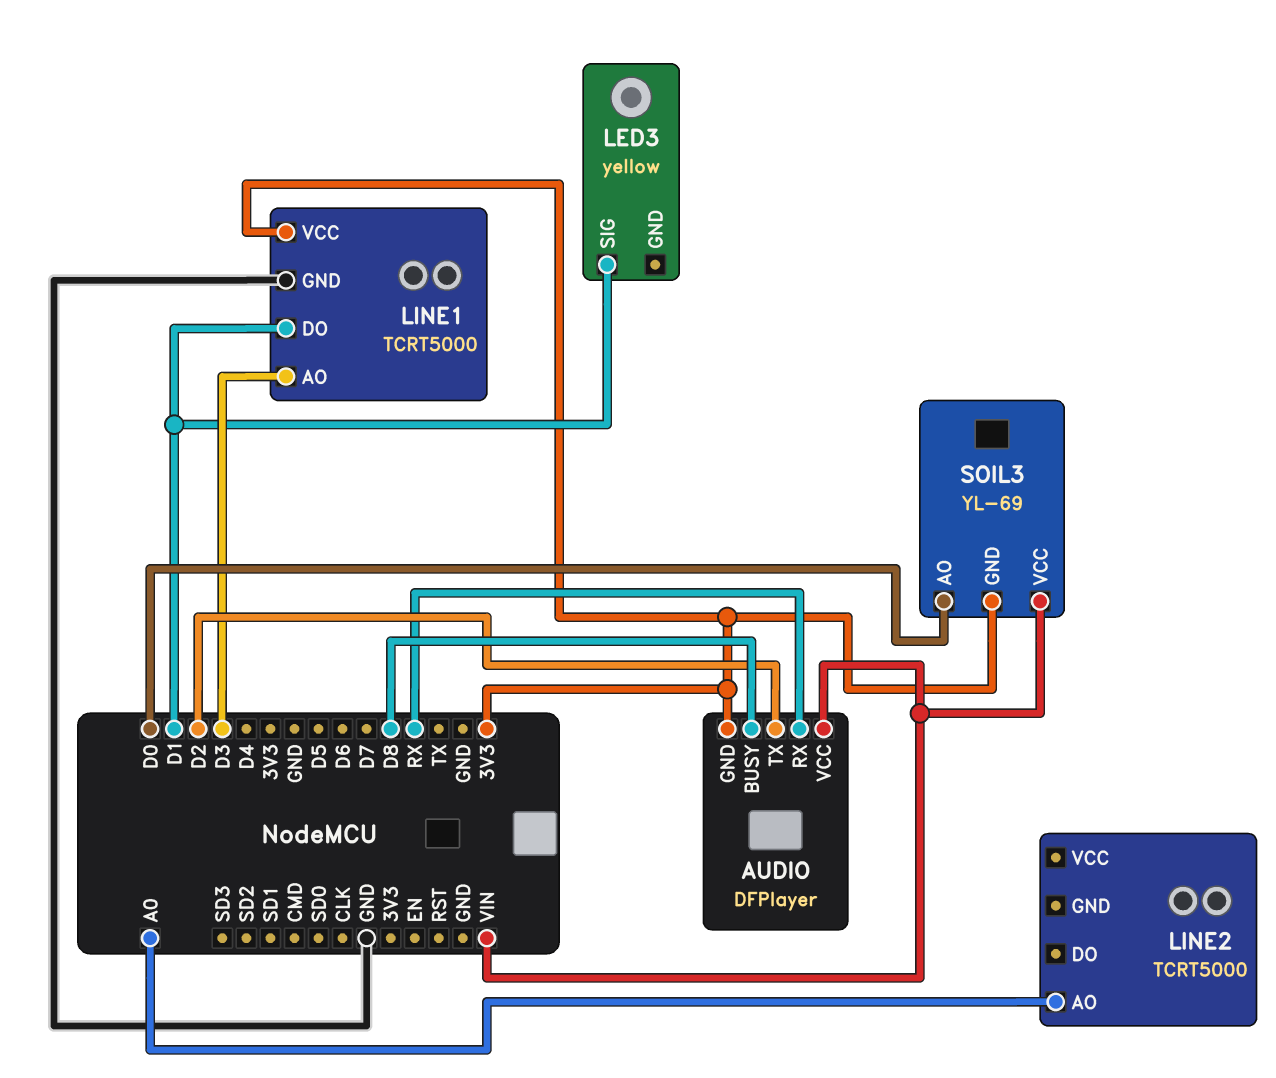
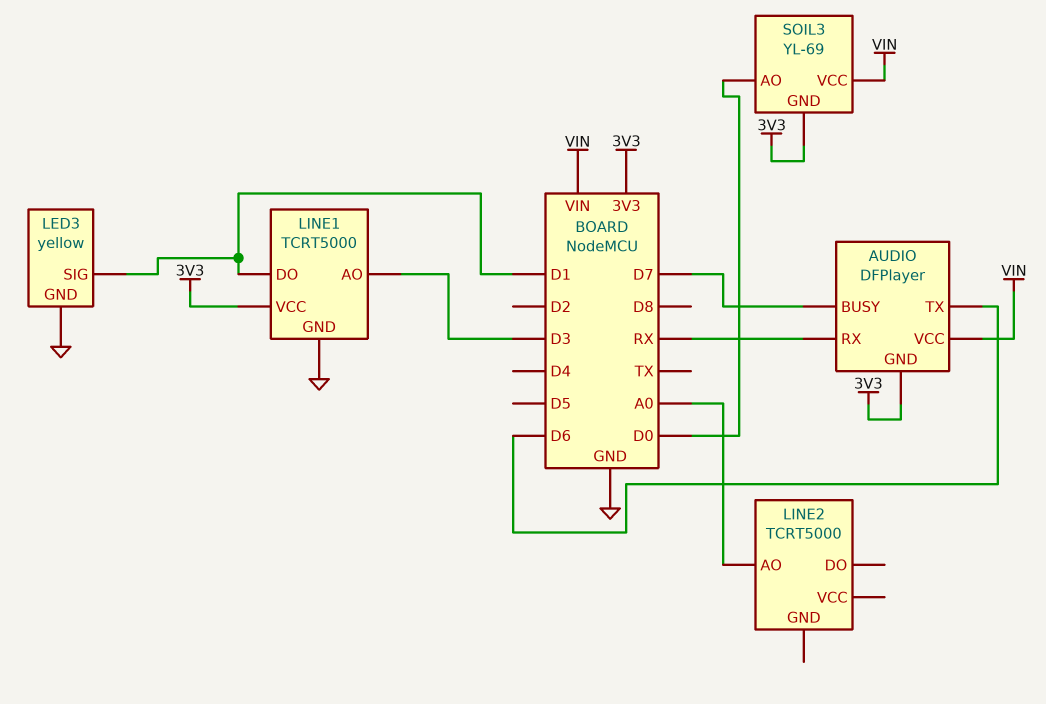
AUDIO pin BUSY: D8 -> D7
AUDIO pin TX: D2 -> D6
LED3 pin GND: none -> GND

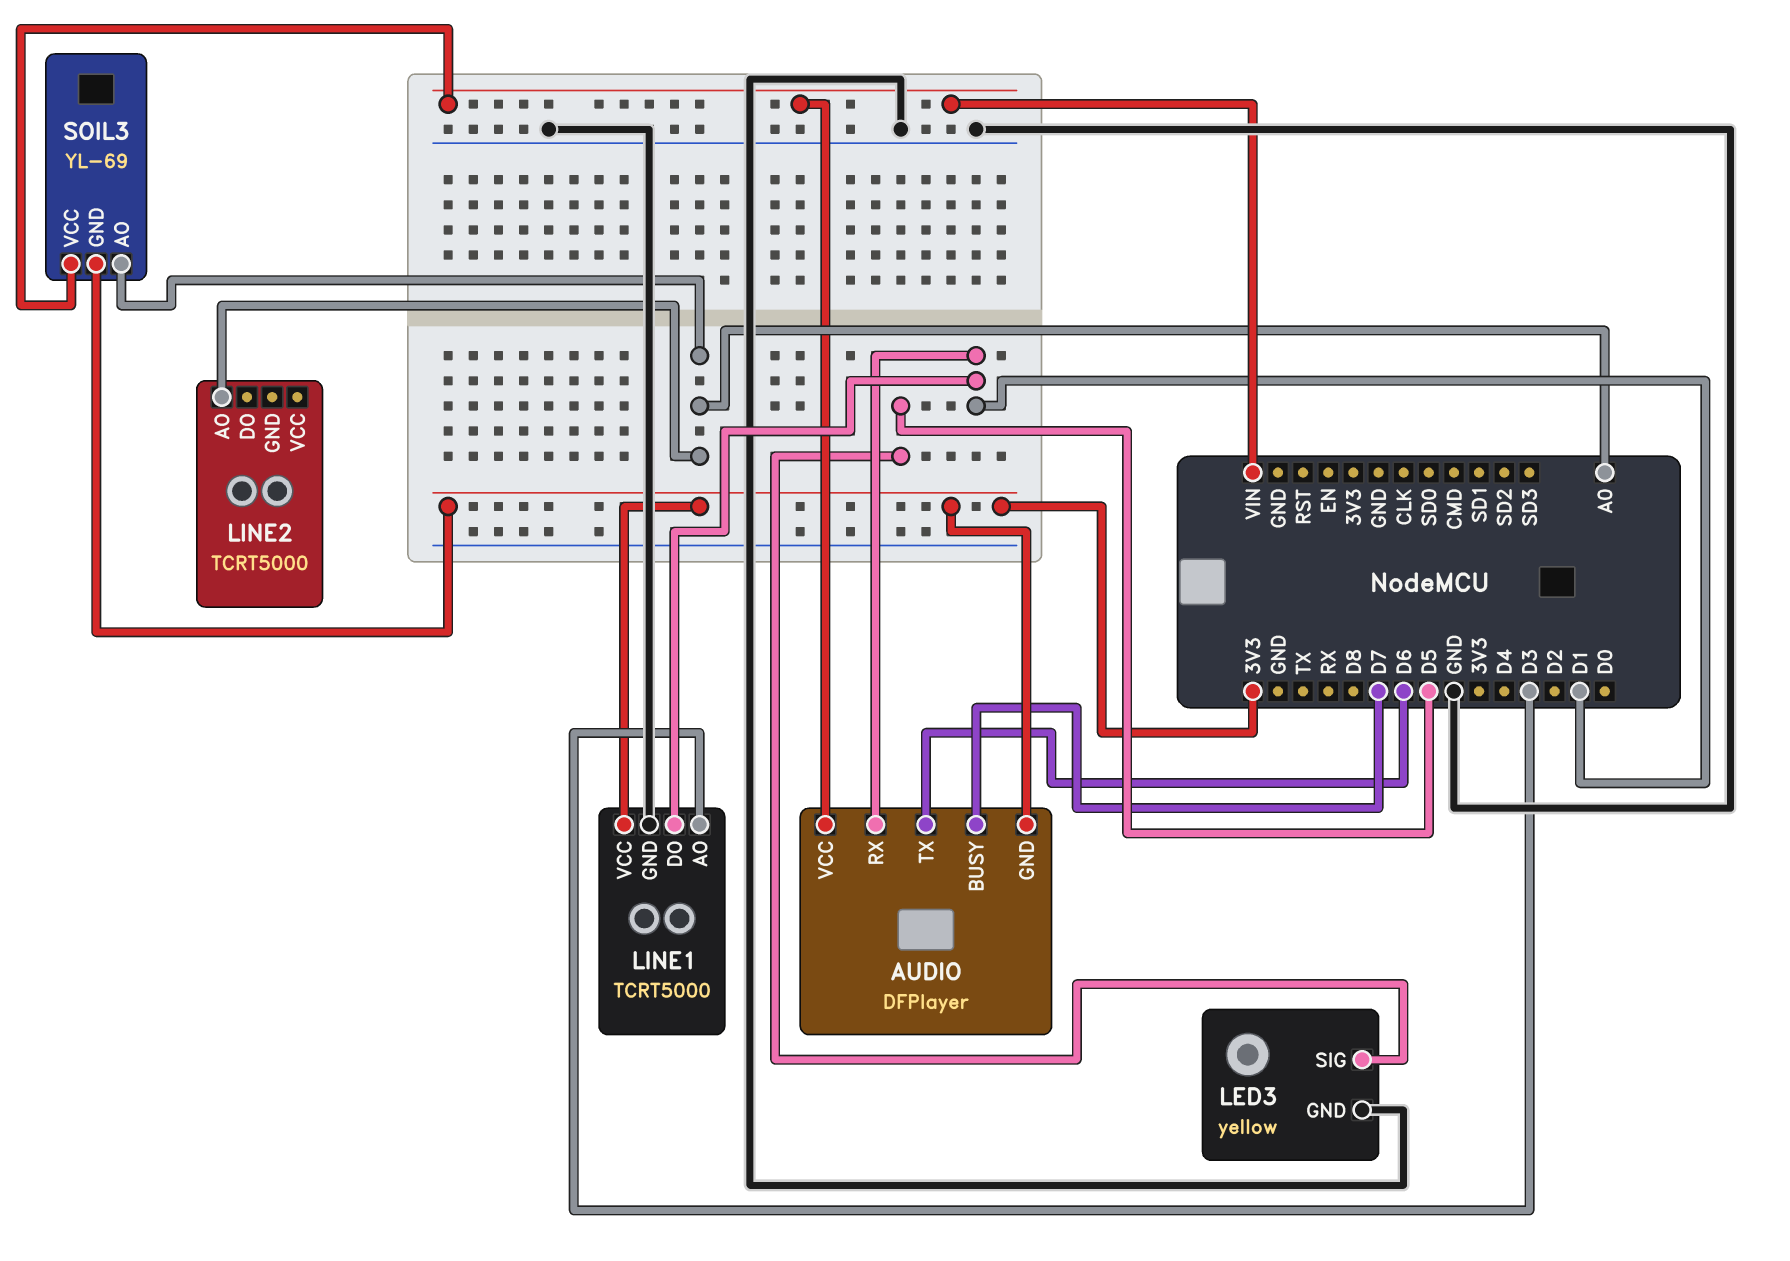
AUDIO pin RX: RX -> D1
LED3 pin SIG: D1 -> D5
SOIL3 pin AO: D0 -> A0

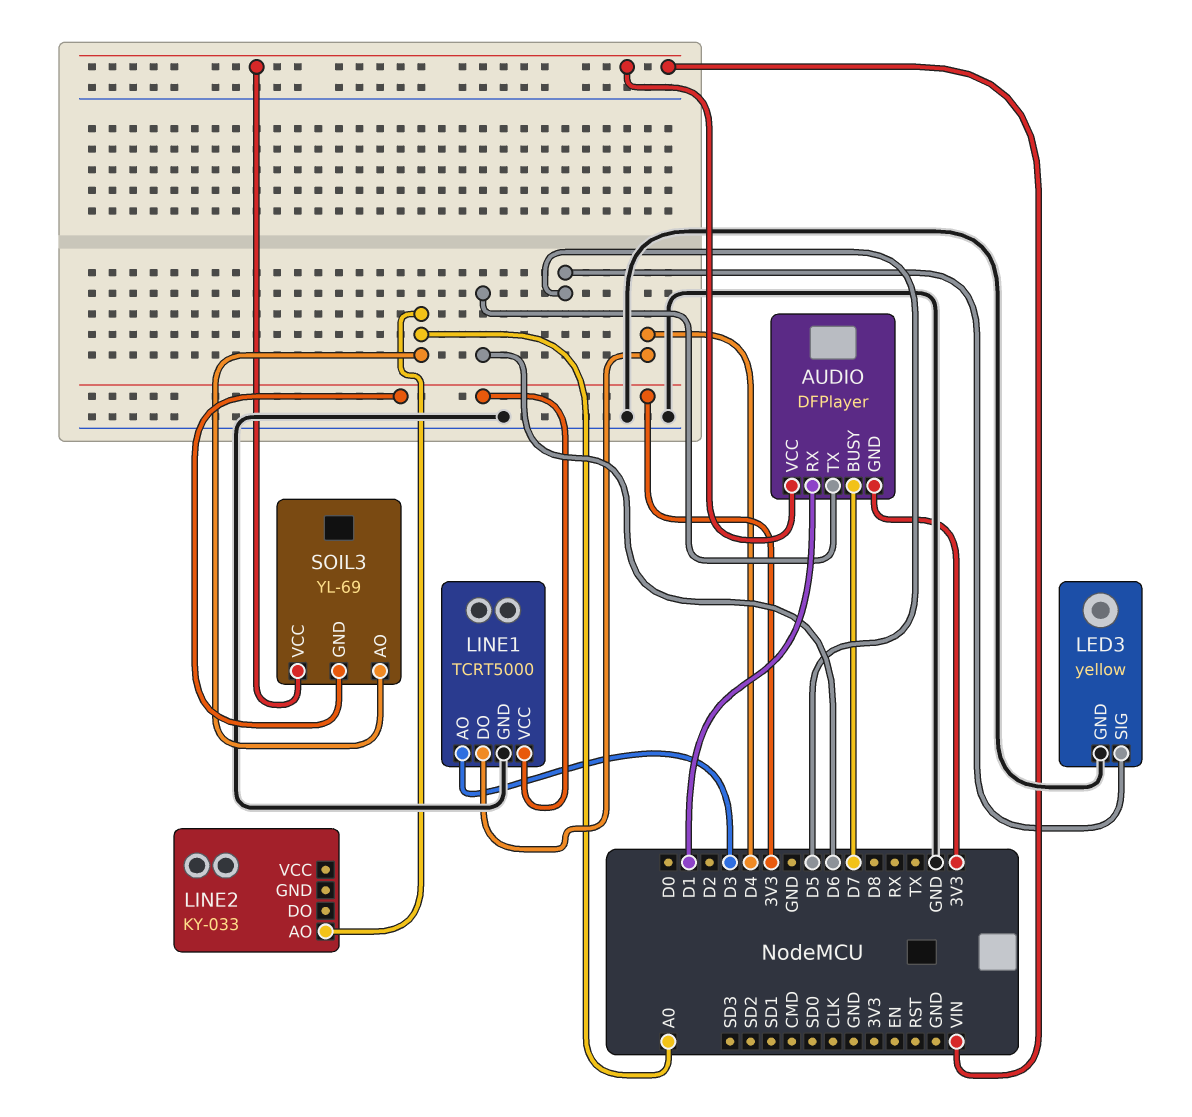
LINE1 pin DO: D1 -> D4
LINE2: TCRT5000 -> KY-033

